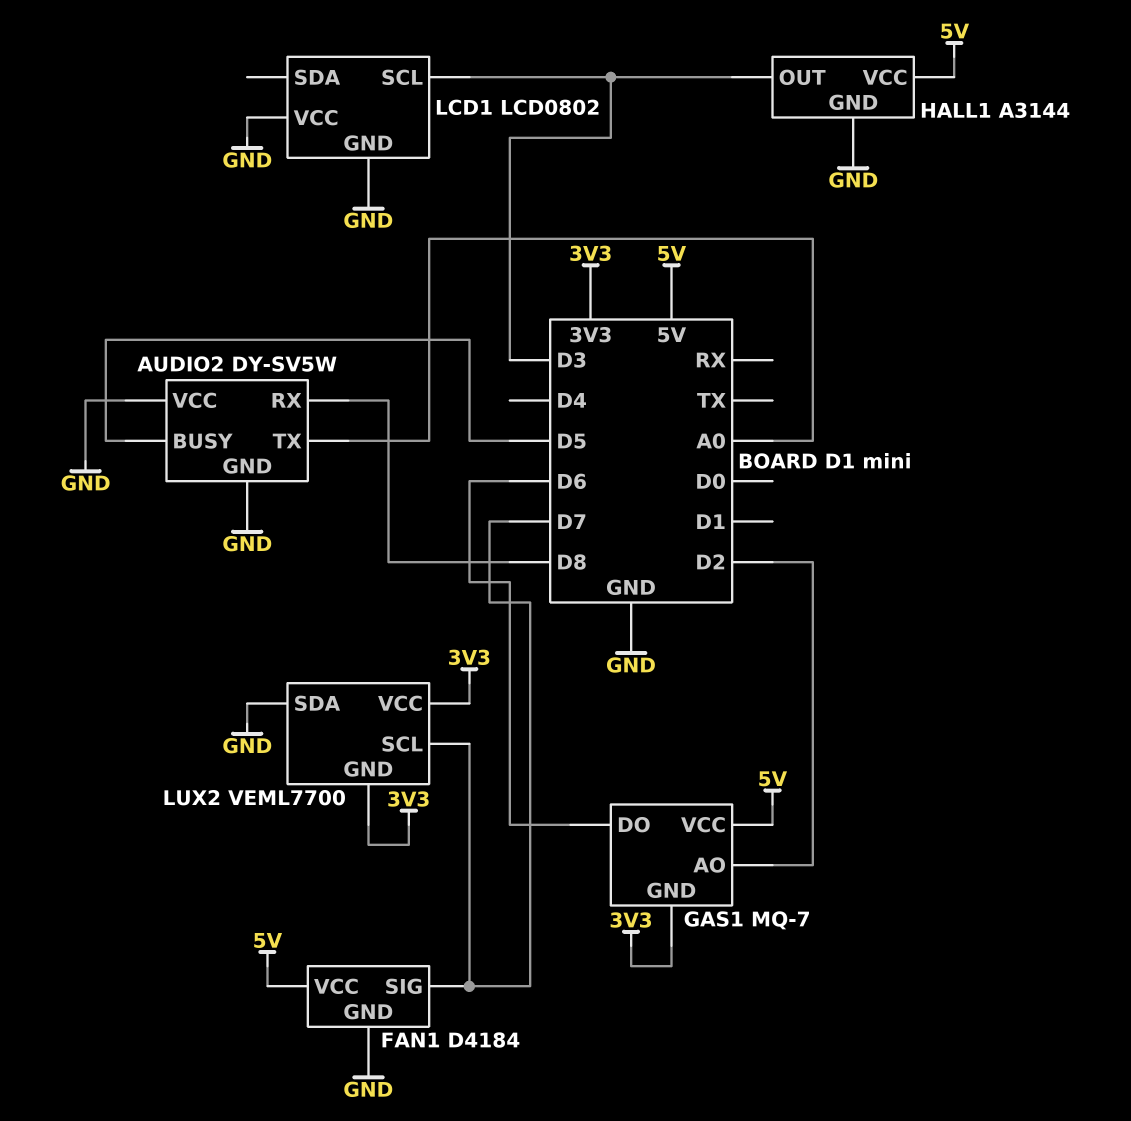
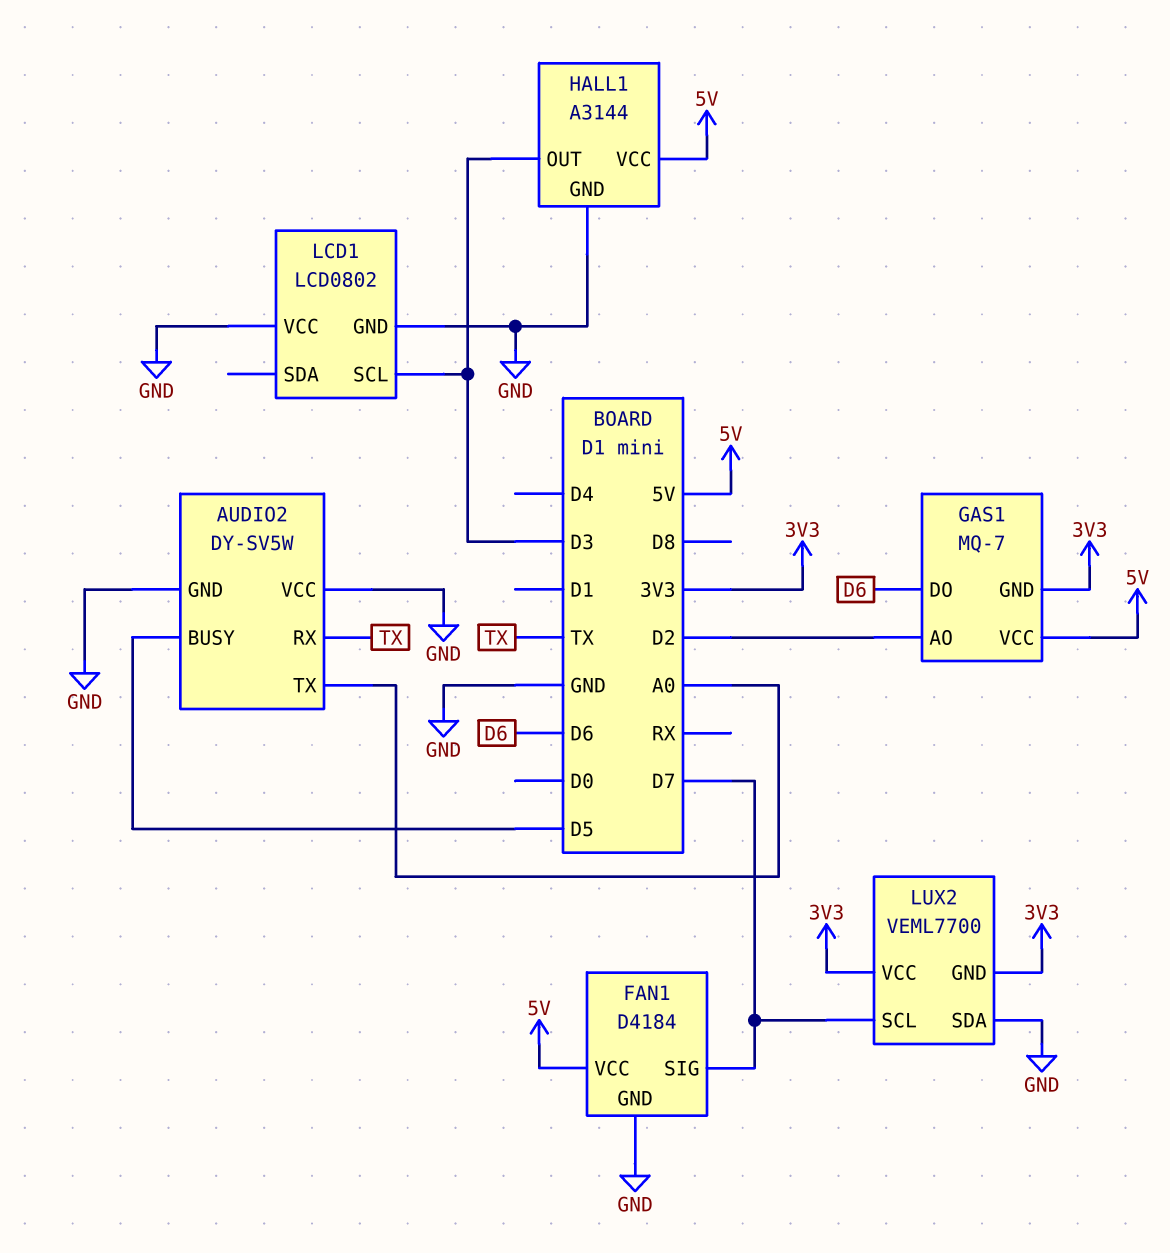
AUDIO2 pin RX: D8 -> TX

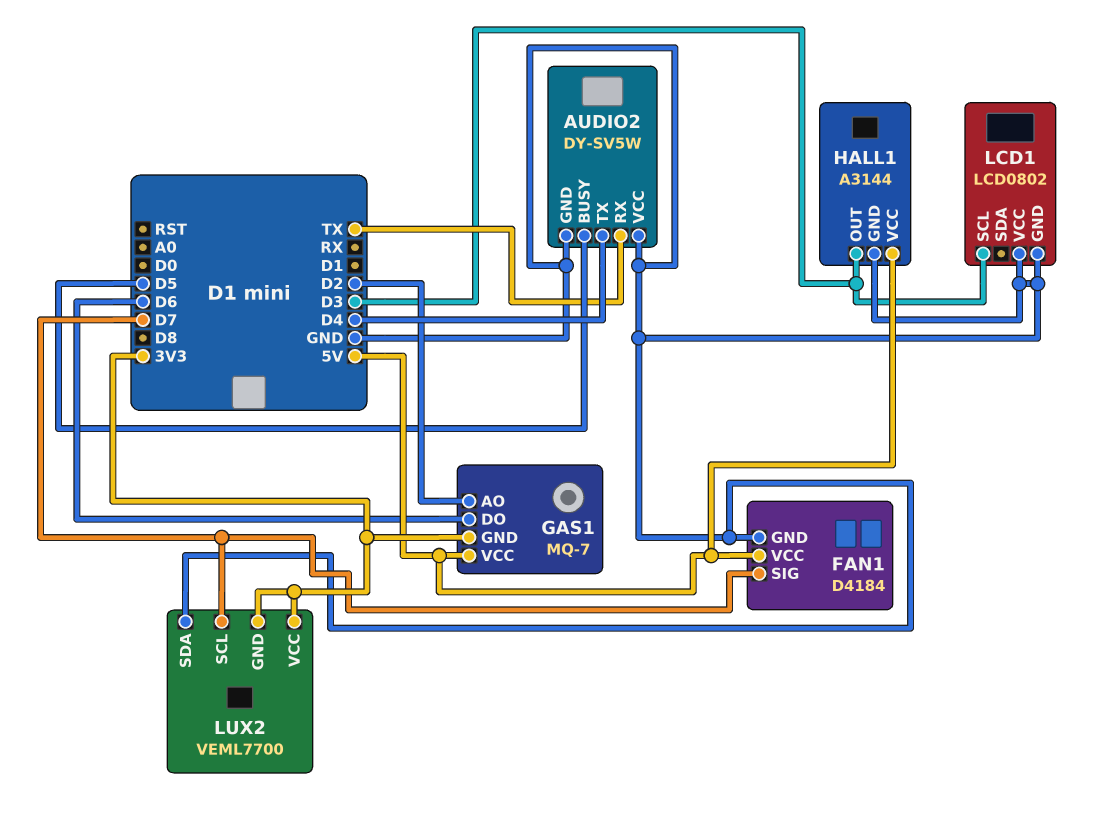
AUDIO2 pin TX: A0 -> D4

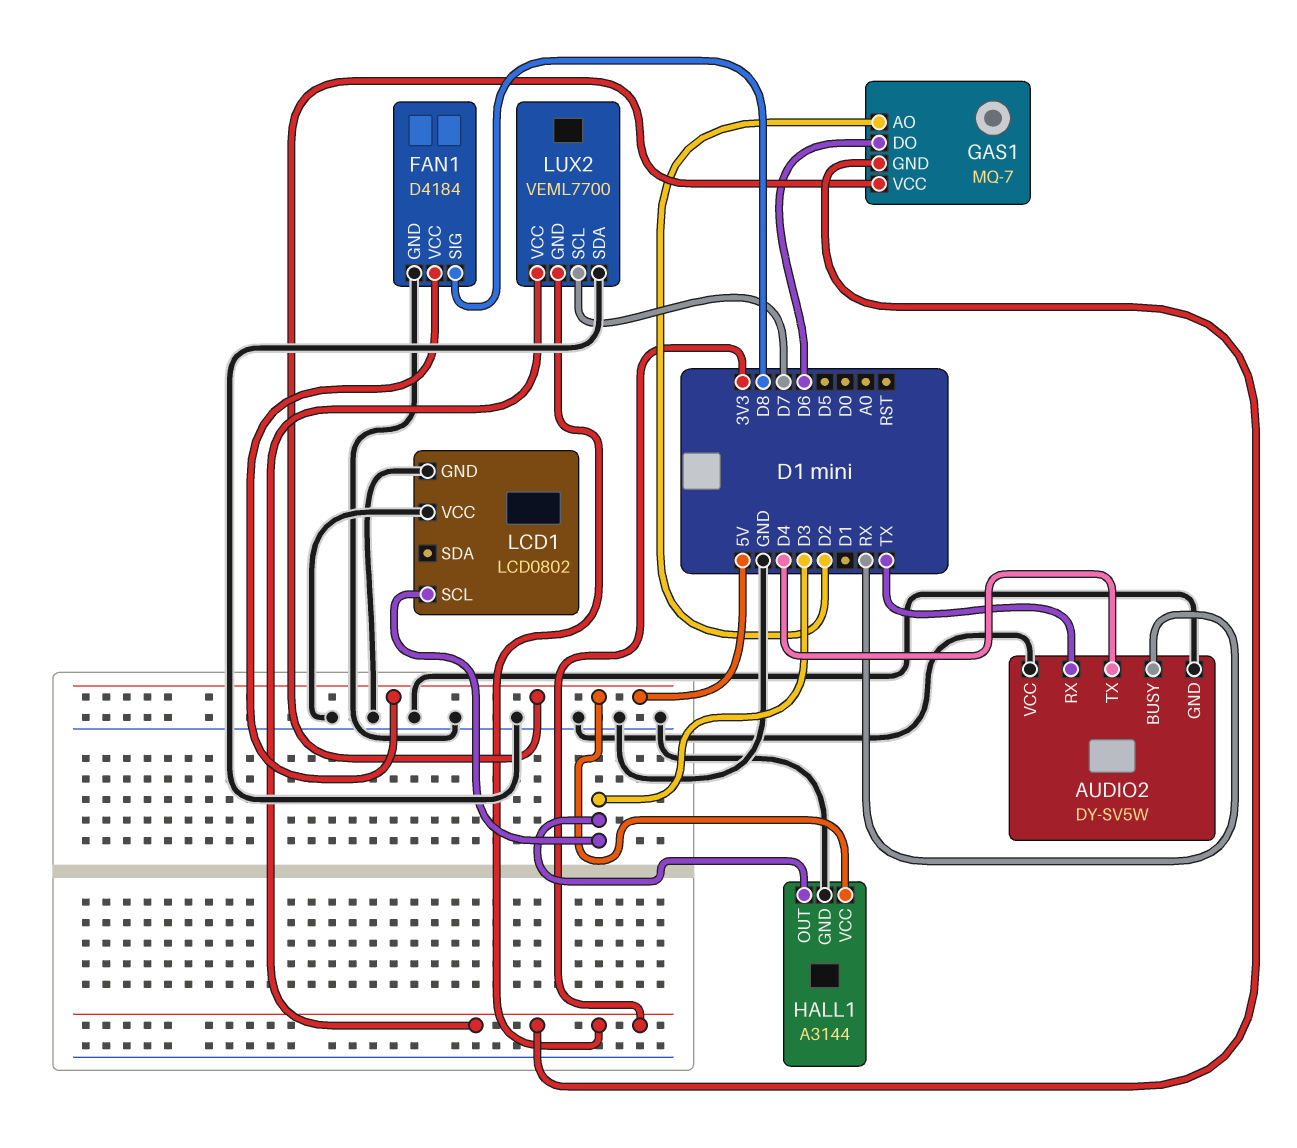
AUDIO2 pin BUSY: D5 -> RX
FAN1 pin SIG: D7 -> D8

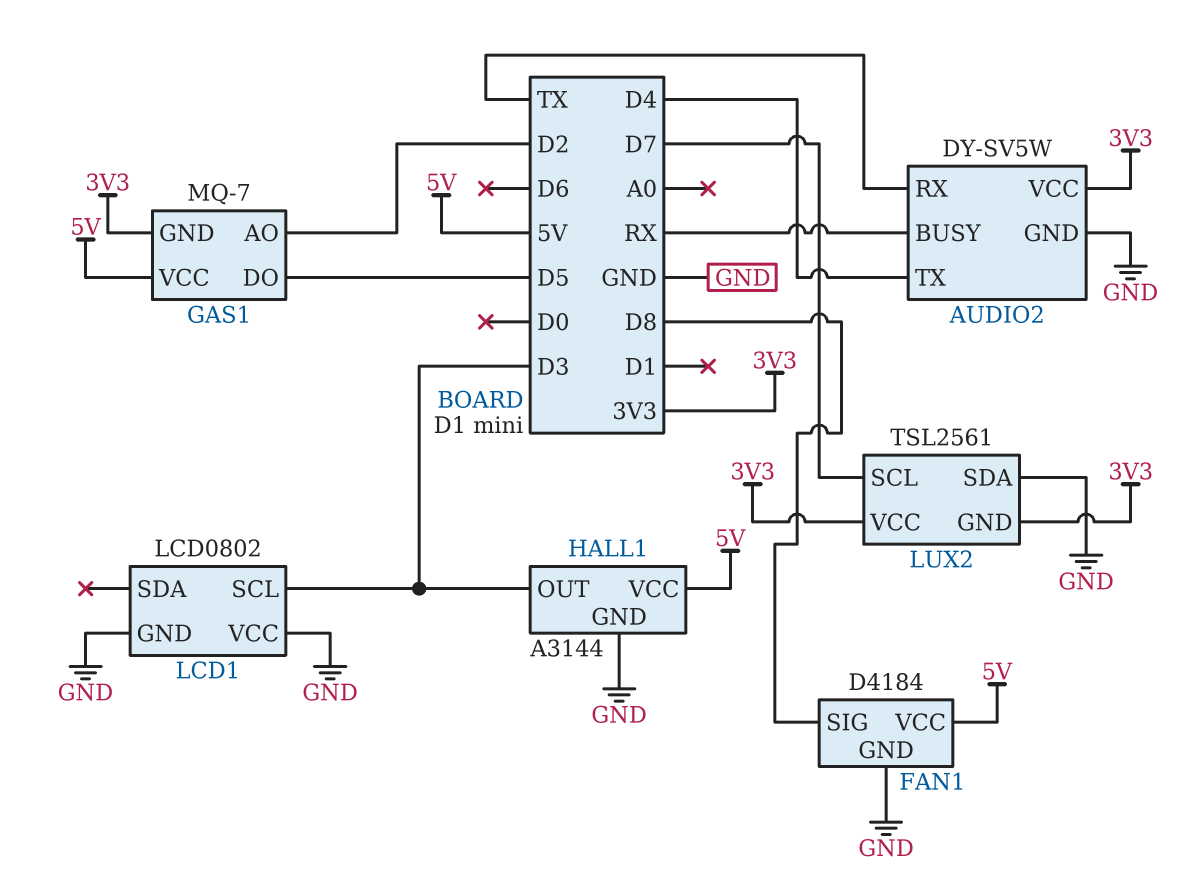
AUDIO2 pin VCC: GND -> 3V3
GAS1 pin DO: D6 -> D5
LUX2: VEML7700 -> TSL2561

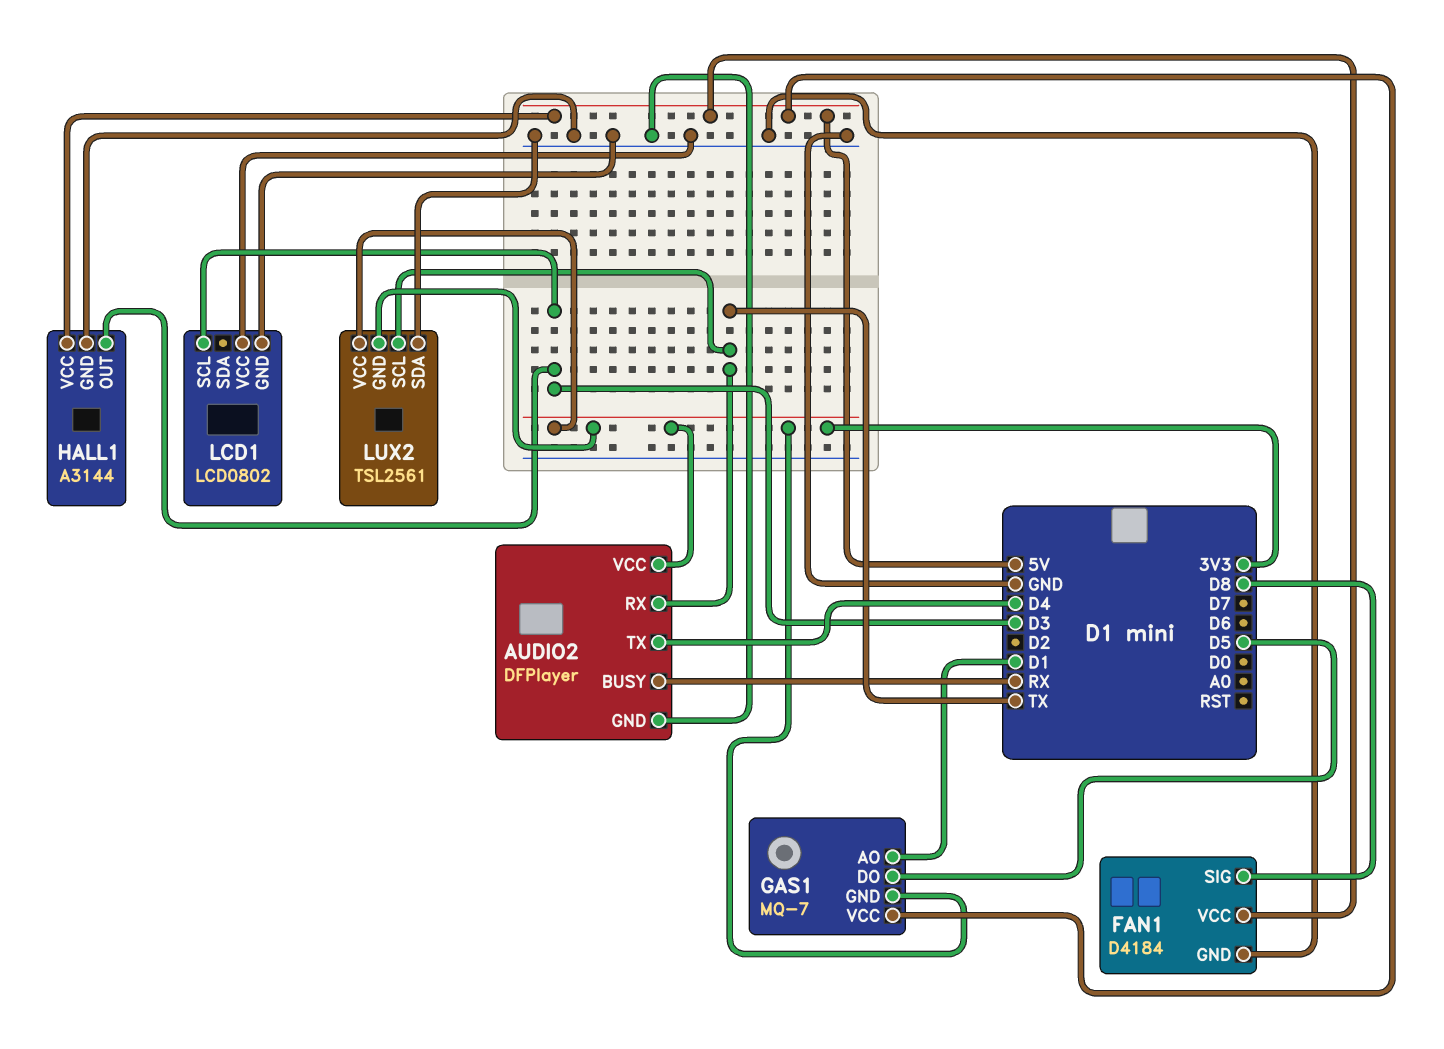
AUDIO2: DY-SV5W -> DFPlayer
GAS1 pin AO: D2 -> D1
LUX2 pin SCL: D7 -> TX

